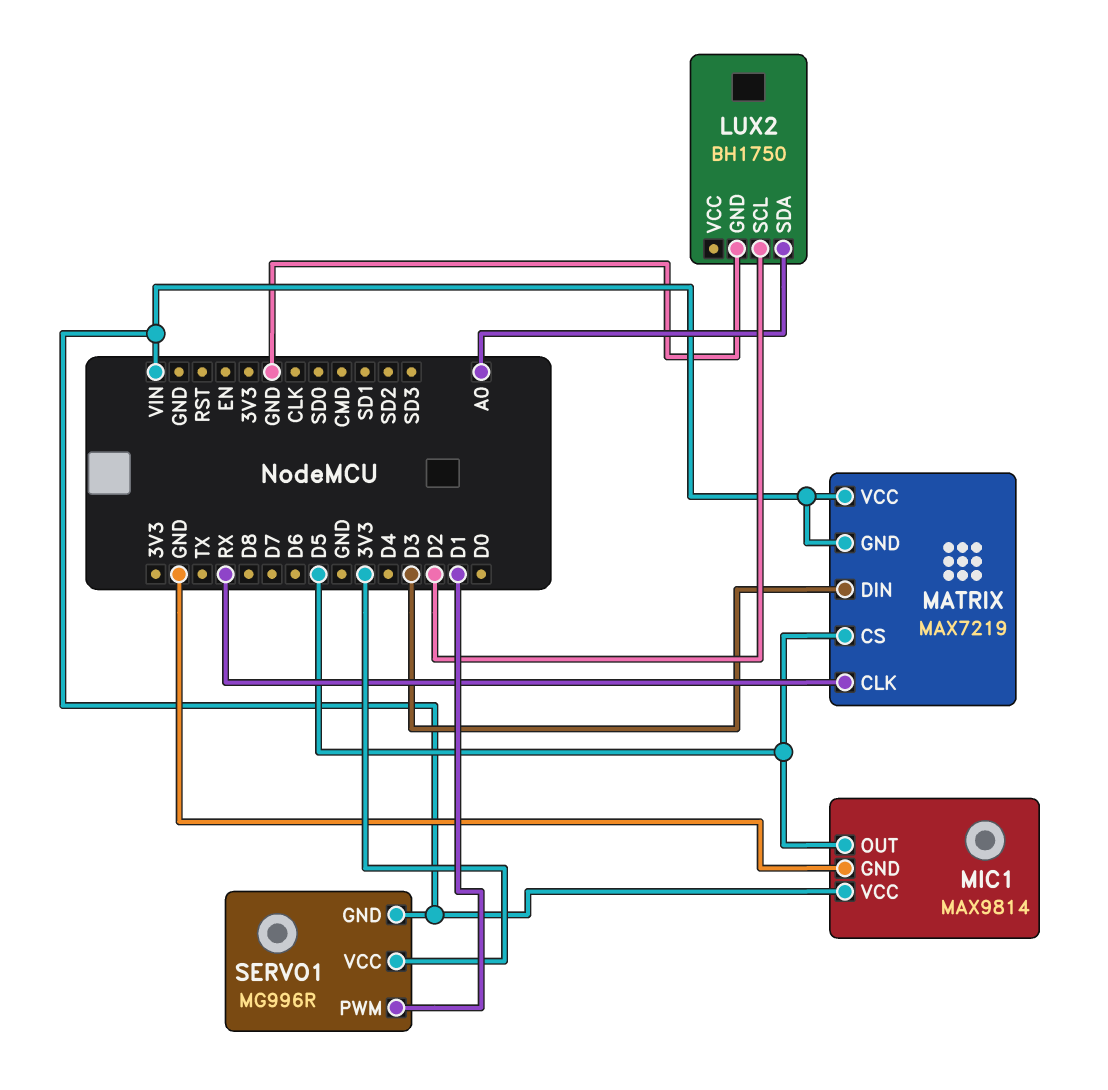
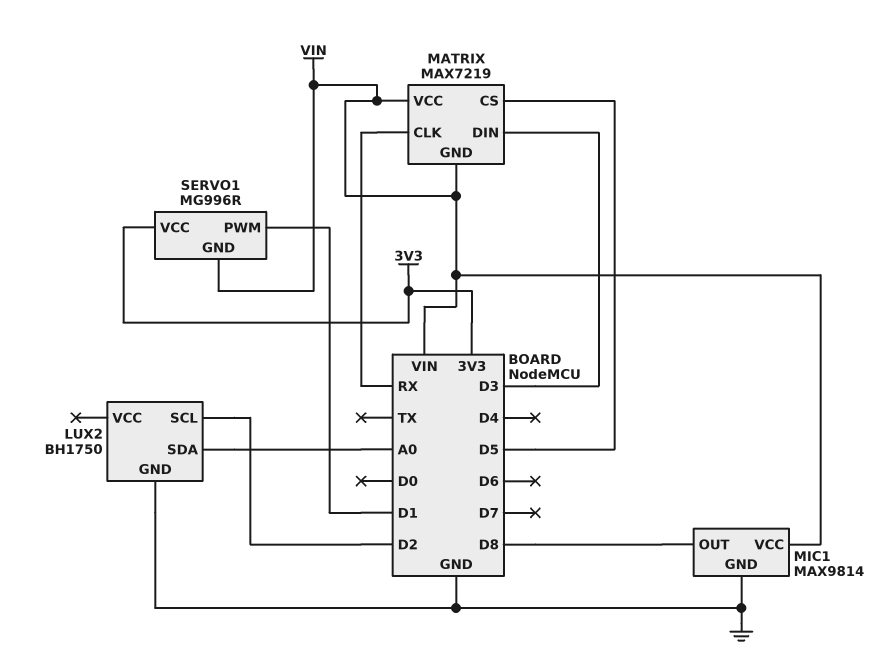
MIC1 pin OUT: D5 -> D8

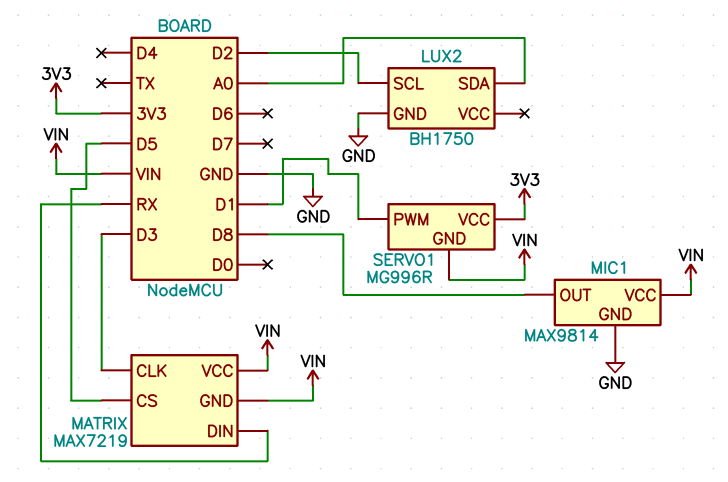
MATRIX pin CLK: RX -> D3
MATRIX pin DIN: D3 -> RX

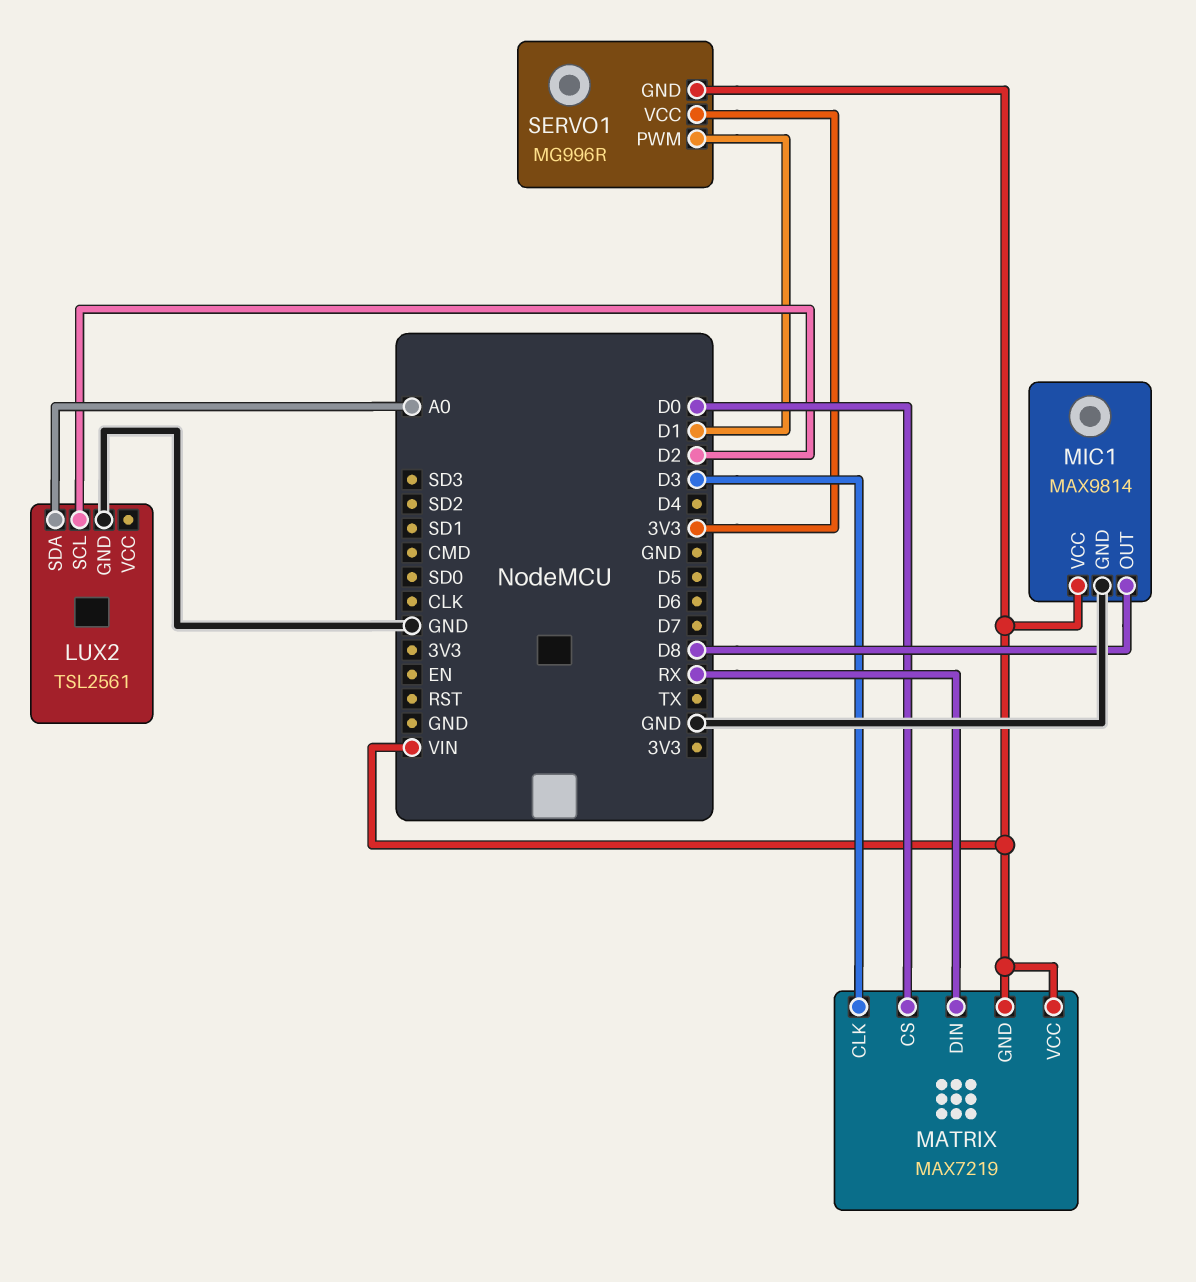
LUX2: BH1750 -> TSL2561
MATRIX pin CS: D5 -> D0

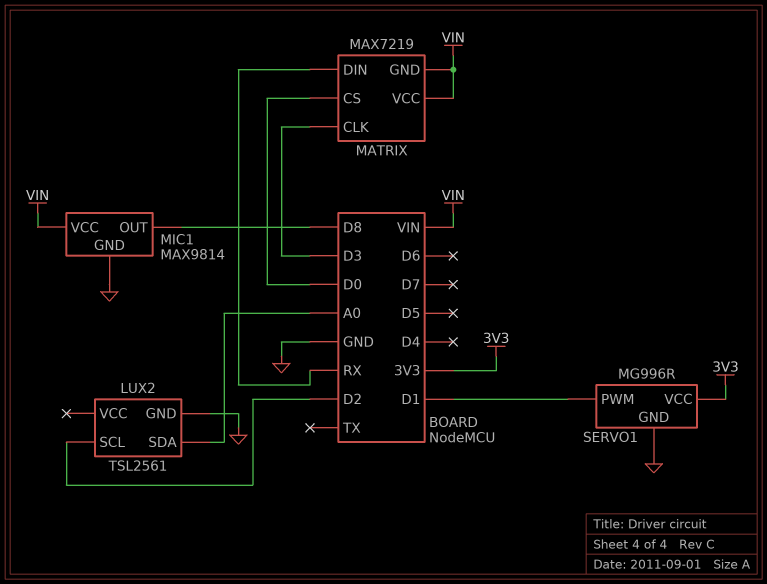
SERVO1 pin GND: VIN -> GND

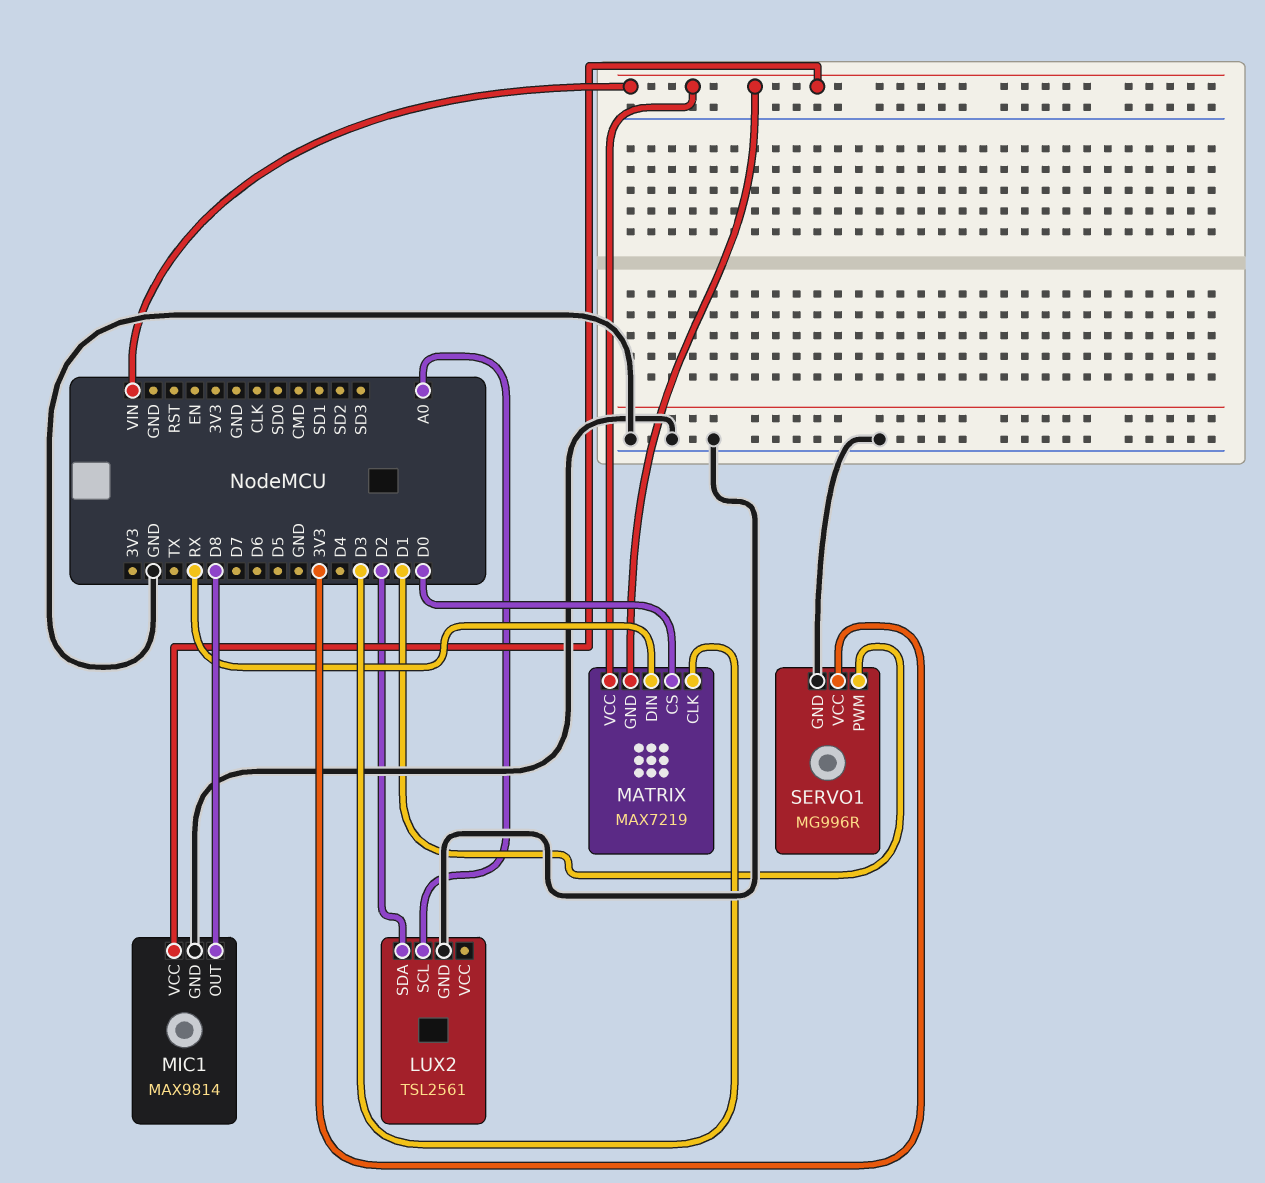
LUX2 pin SCL: D2 -> A0
LUX2 pin SDA: A0 -> D2

